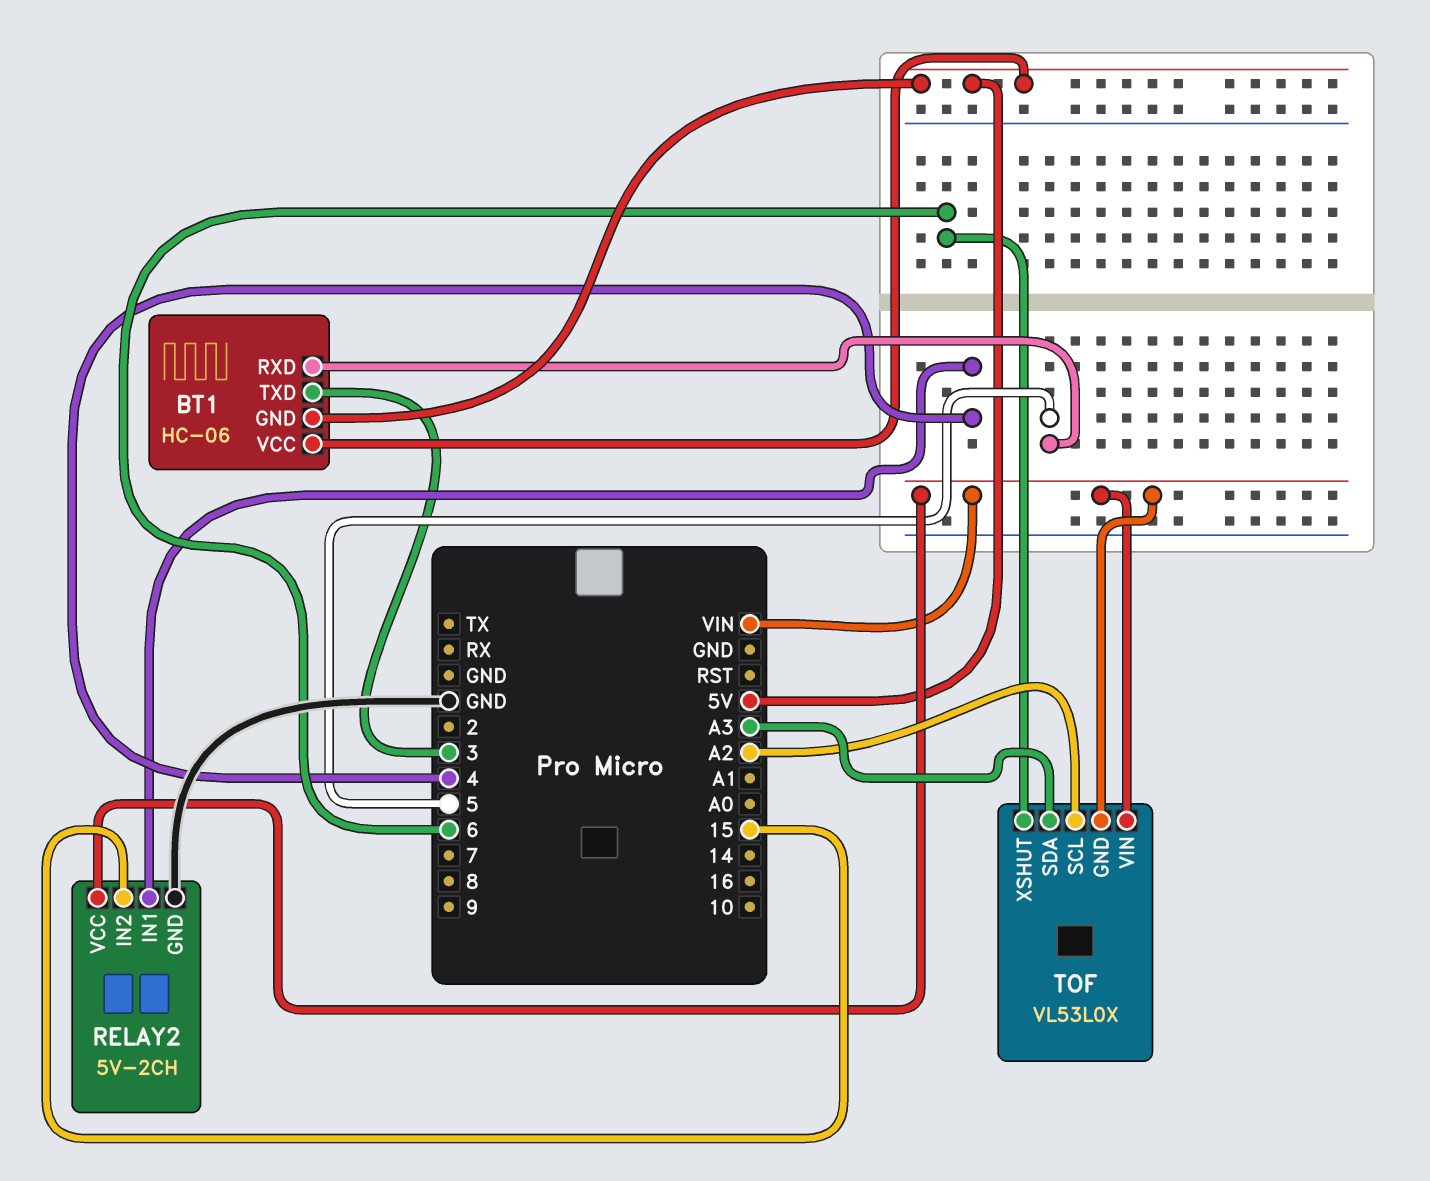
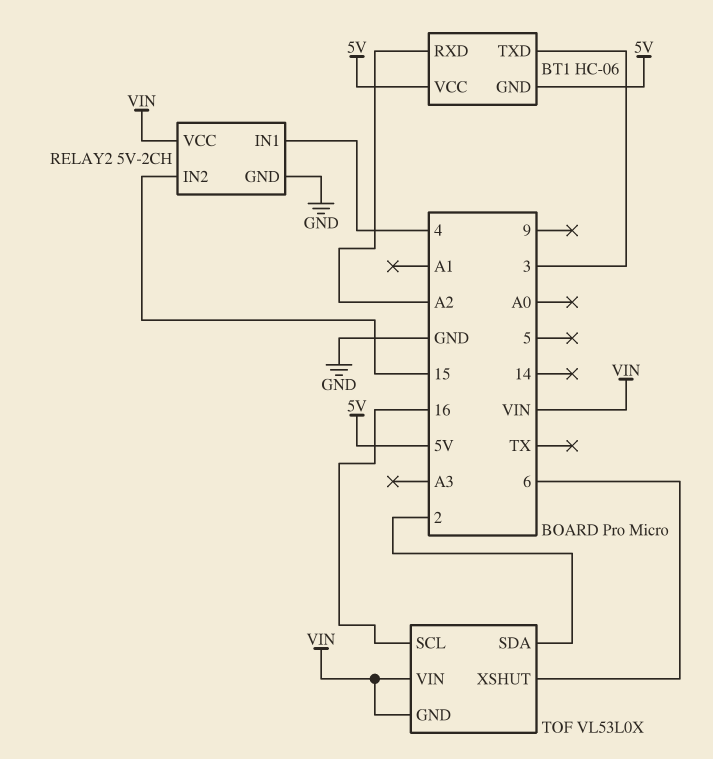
BT1 pin RXD: 5 -> A2
TOF pin SCL: A2 -> 16
TOF pin SDA: A3 -> 2

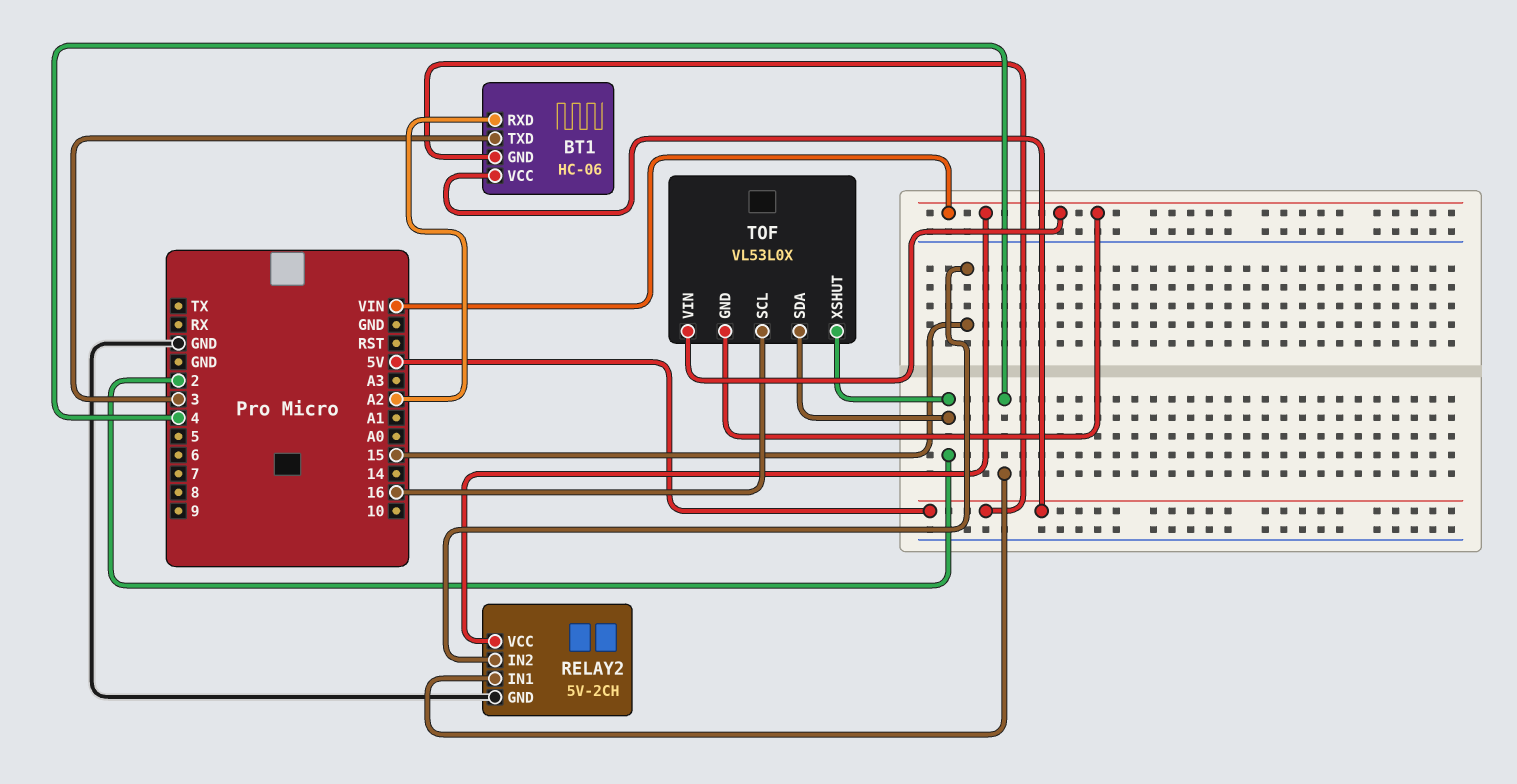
TOF pin XSHUT: 6 -> 2

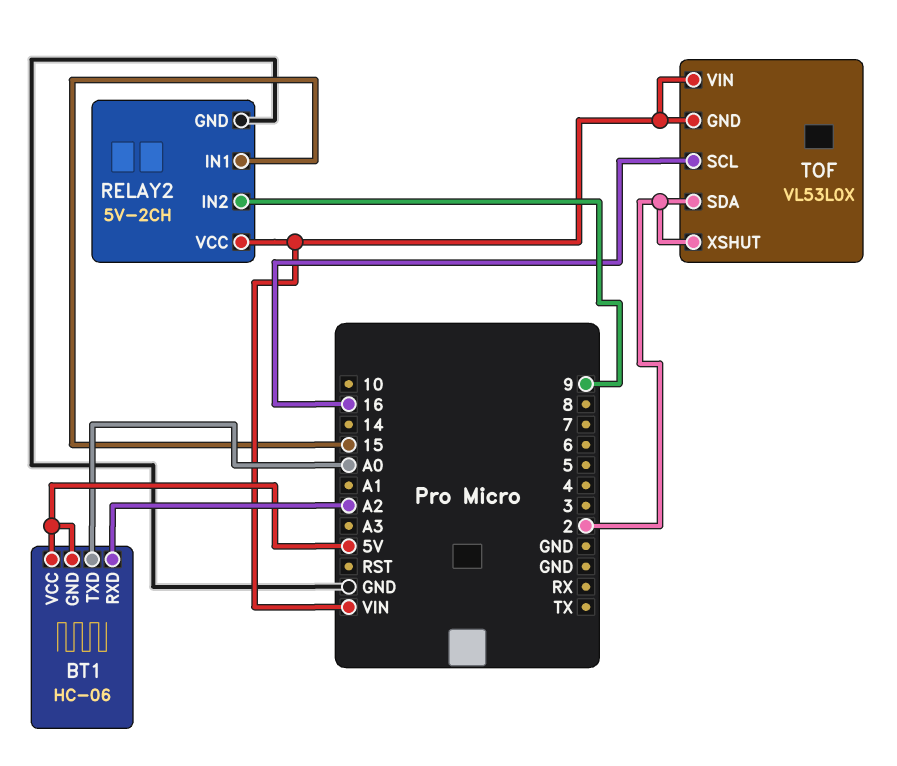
BT1 pin TXD: 3 -> A0
RELAY2 pin IN1: 4 -> 15
RELAY2 pin IN2: 15 -> 9

